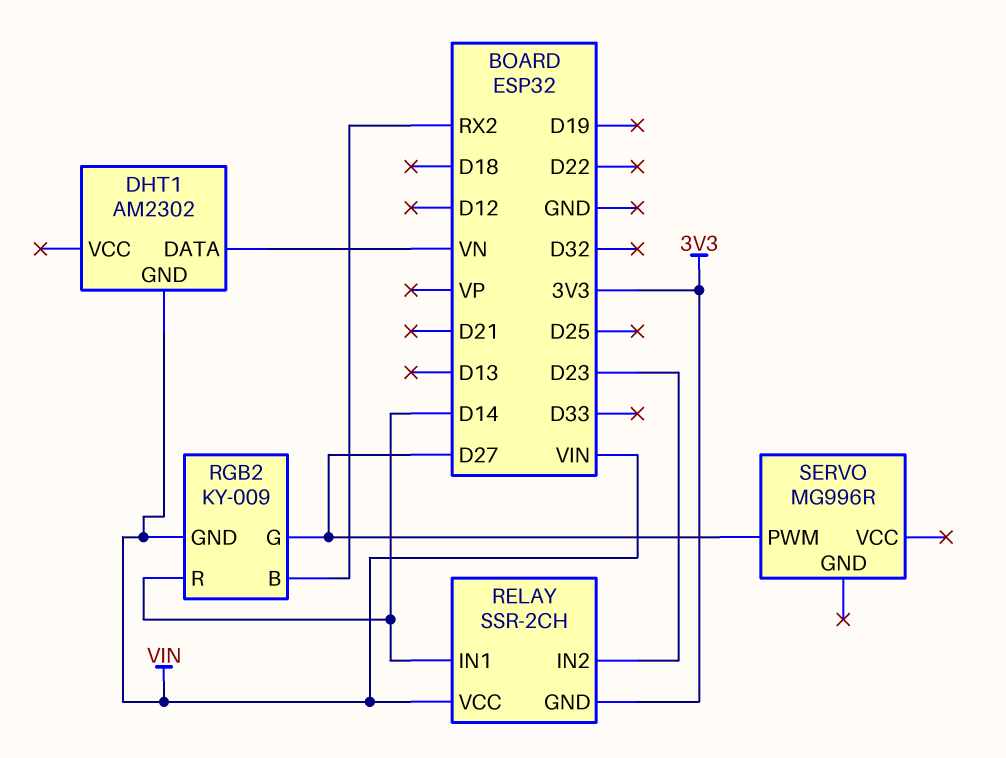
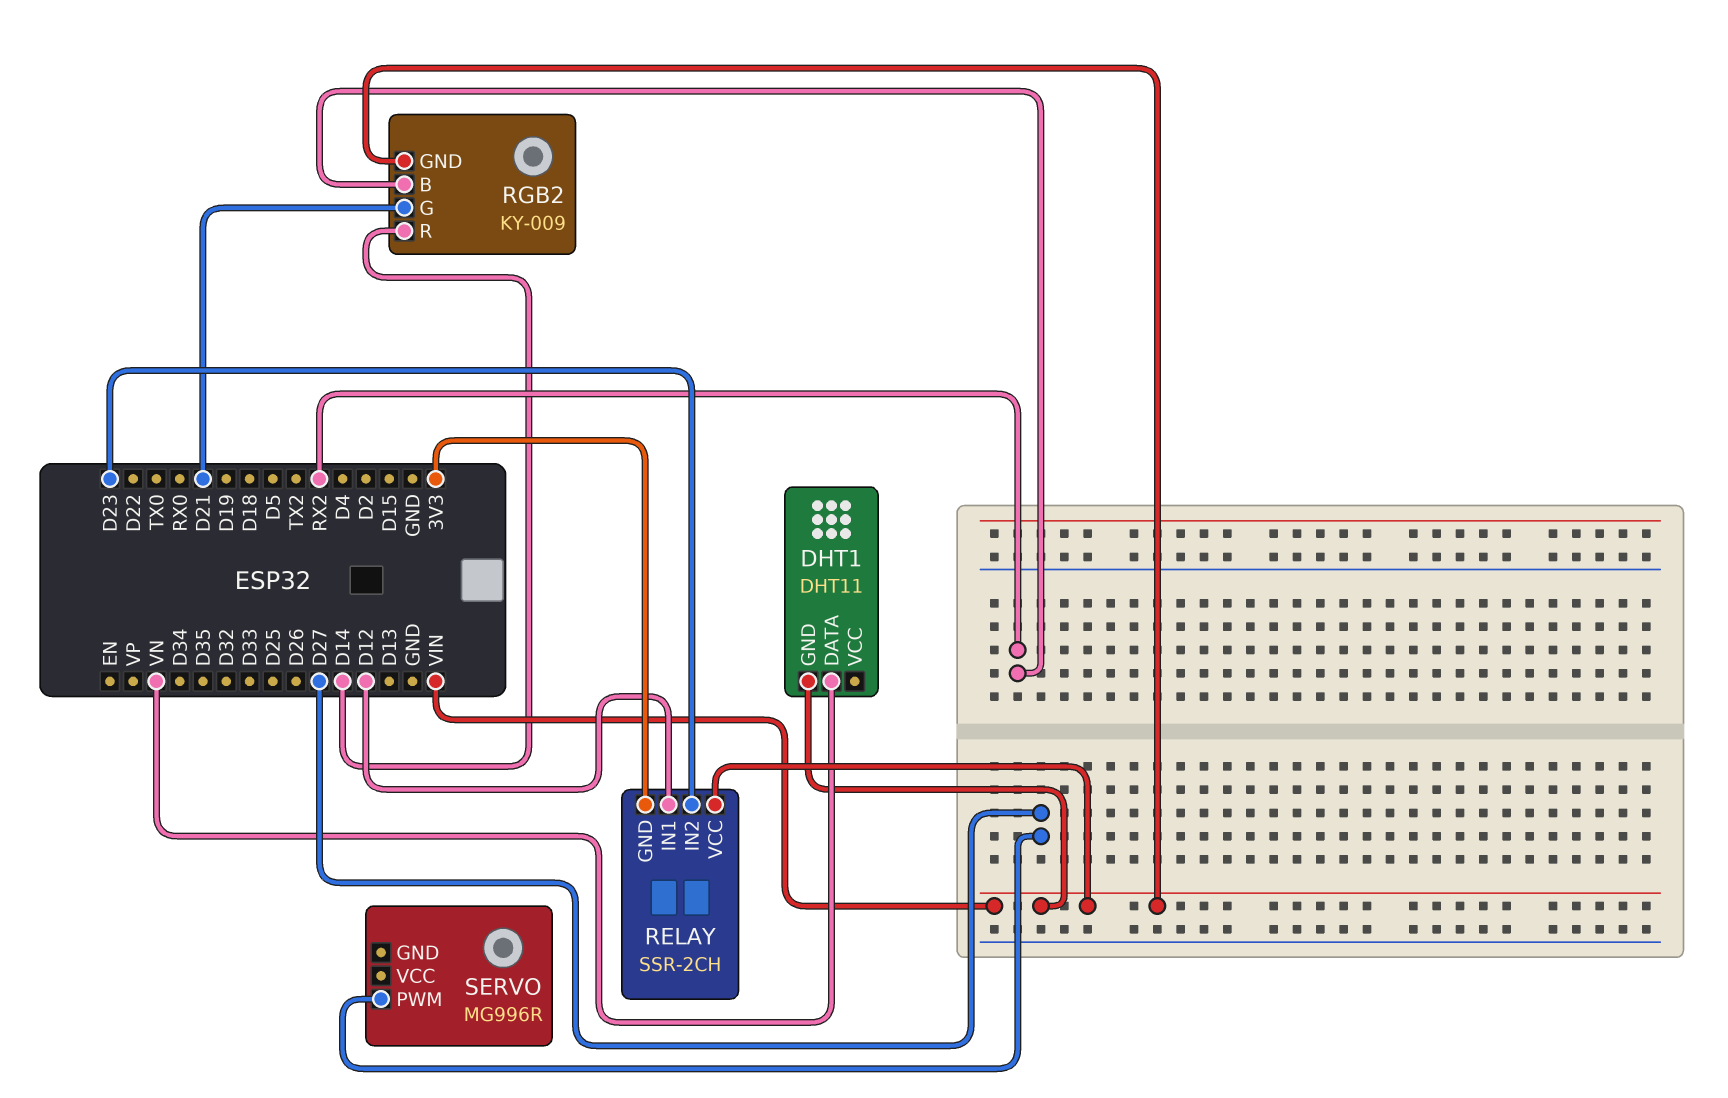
DHT1: AM2302 -> DHT11
RELAY pin IN1: D14 -> D12
RGB2 pin G: D27 -> D21

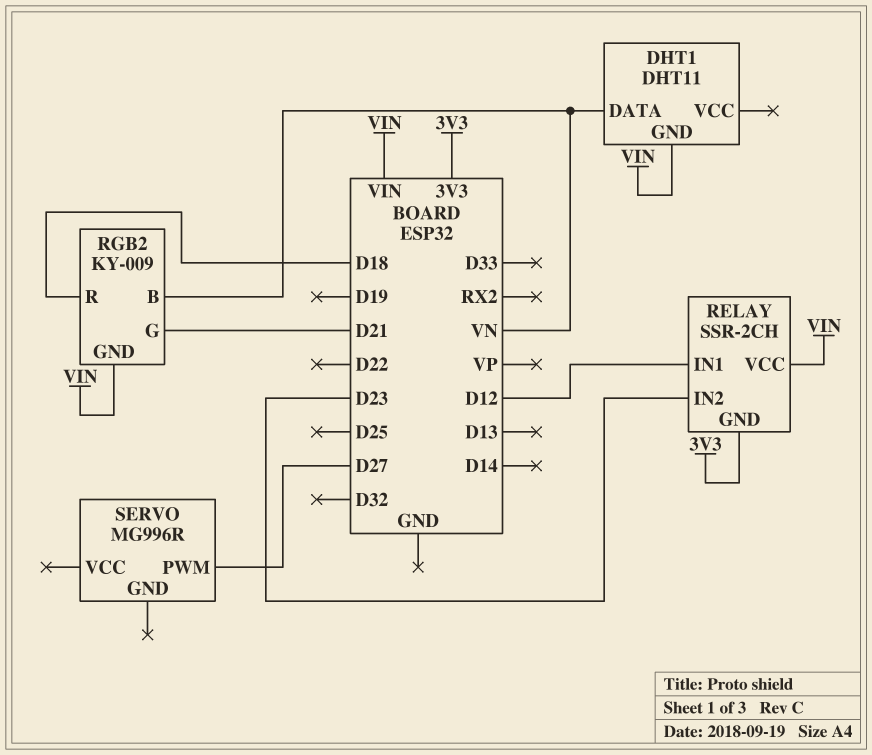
RGB2 pin B: RX2 -> VN
RGB2 pin R: D14 -> D18

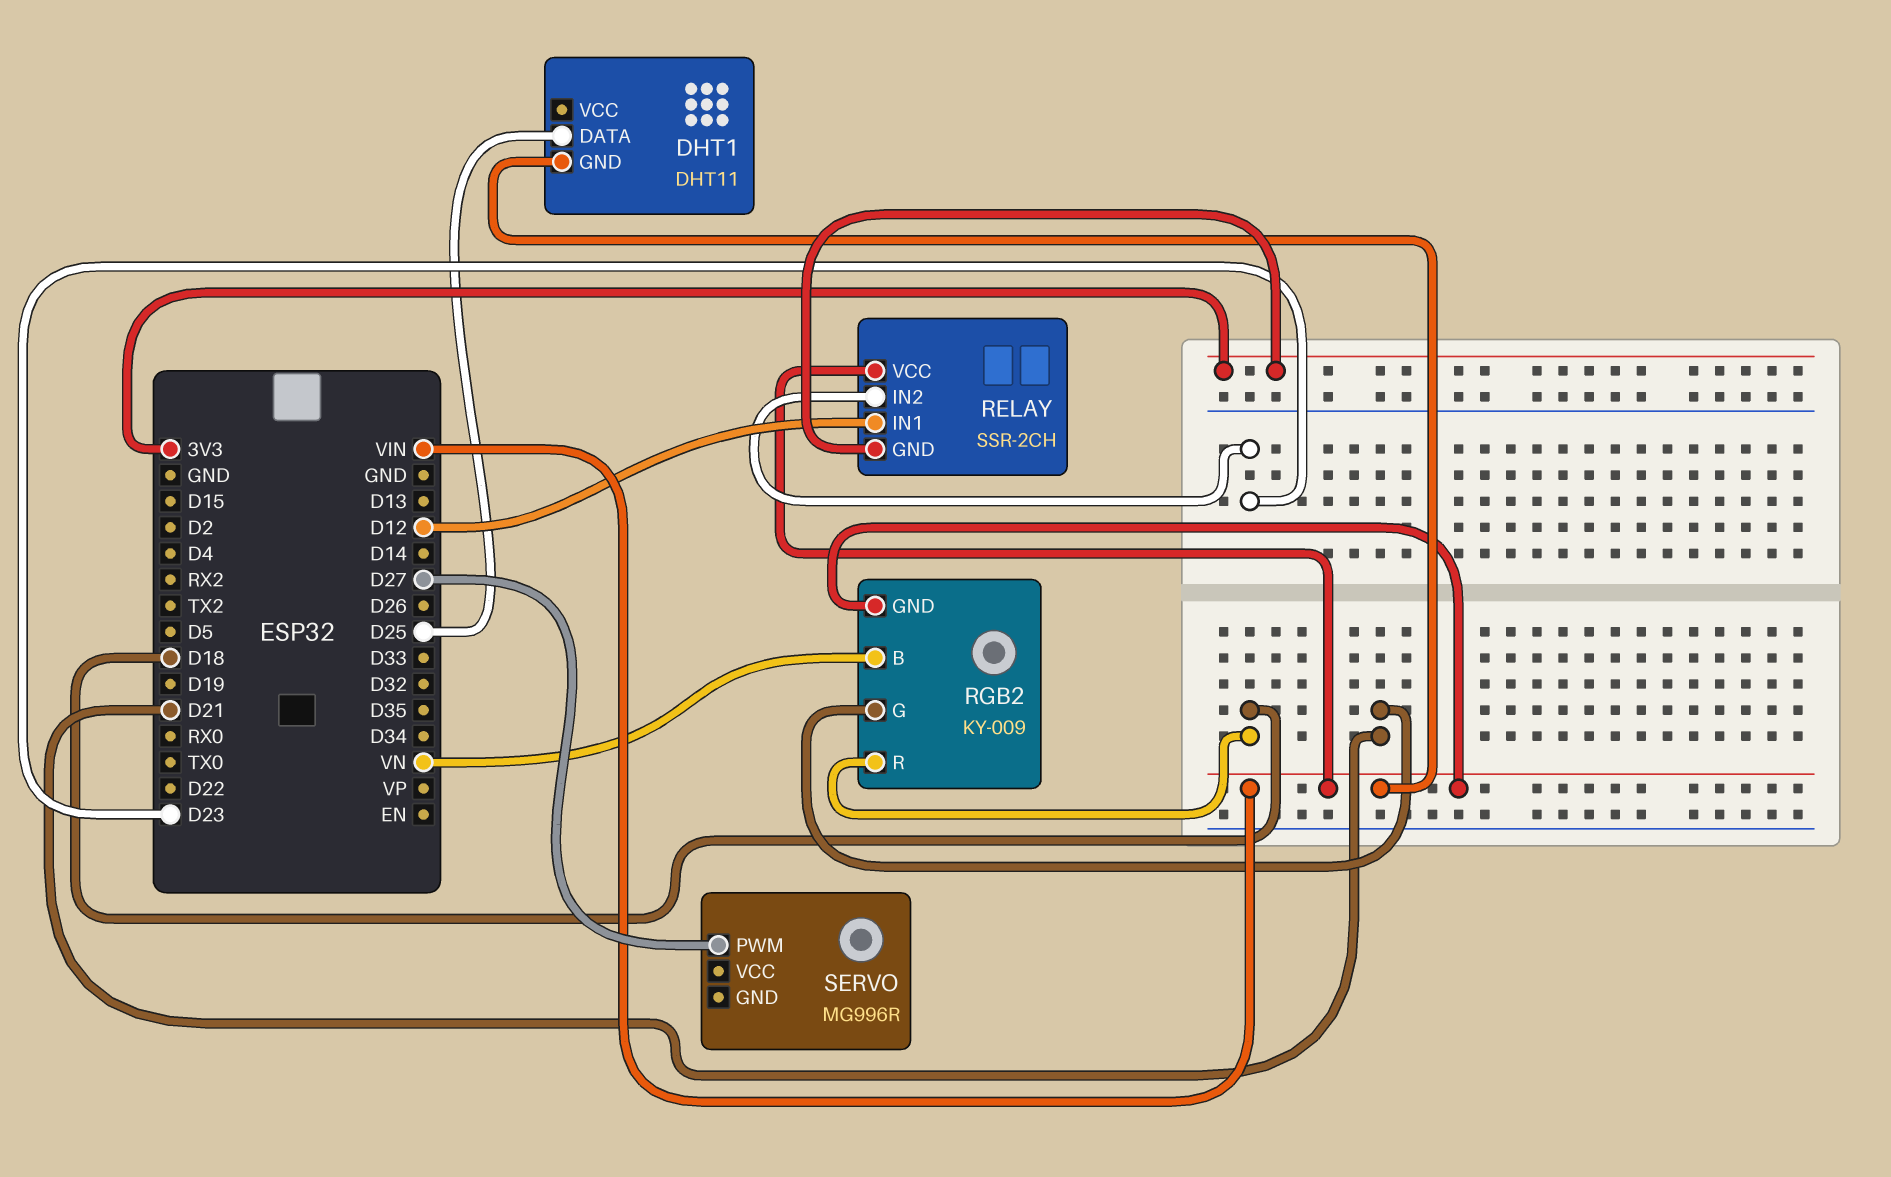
DHT1 pin DATA: VN -> D25

